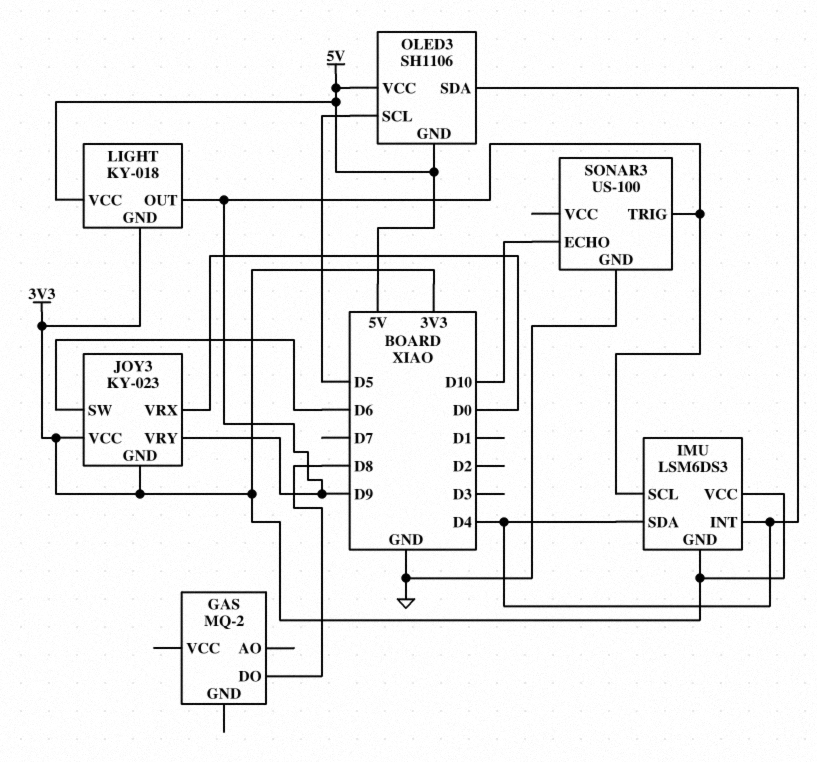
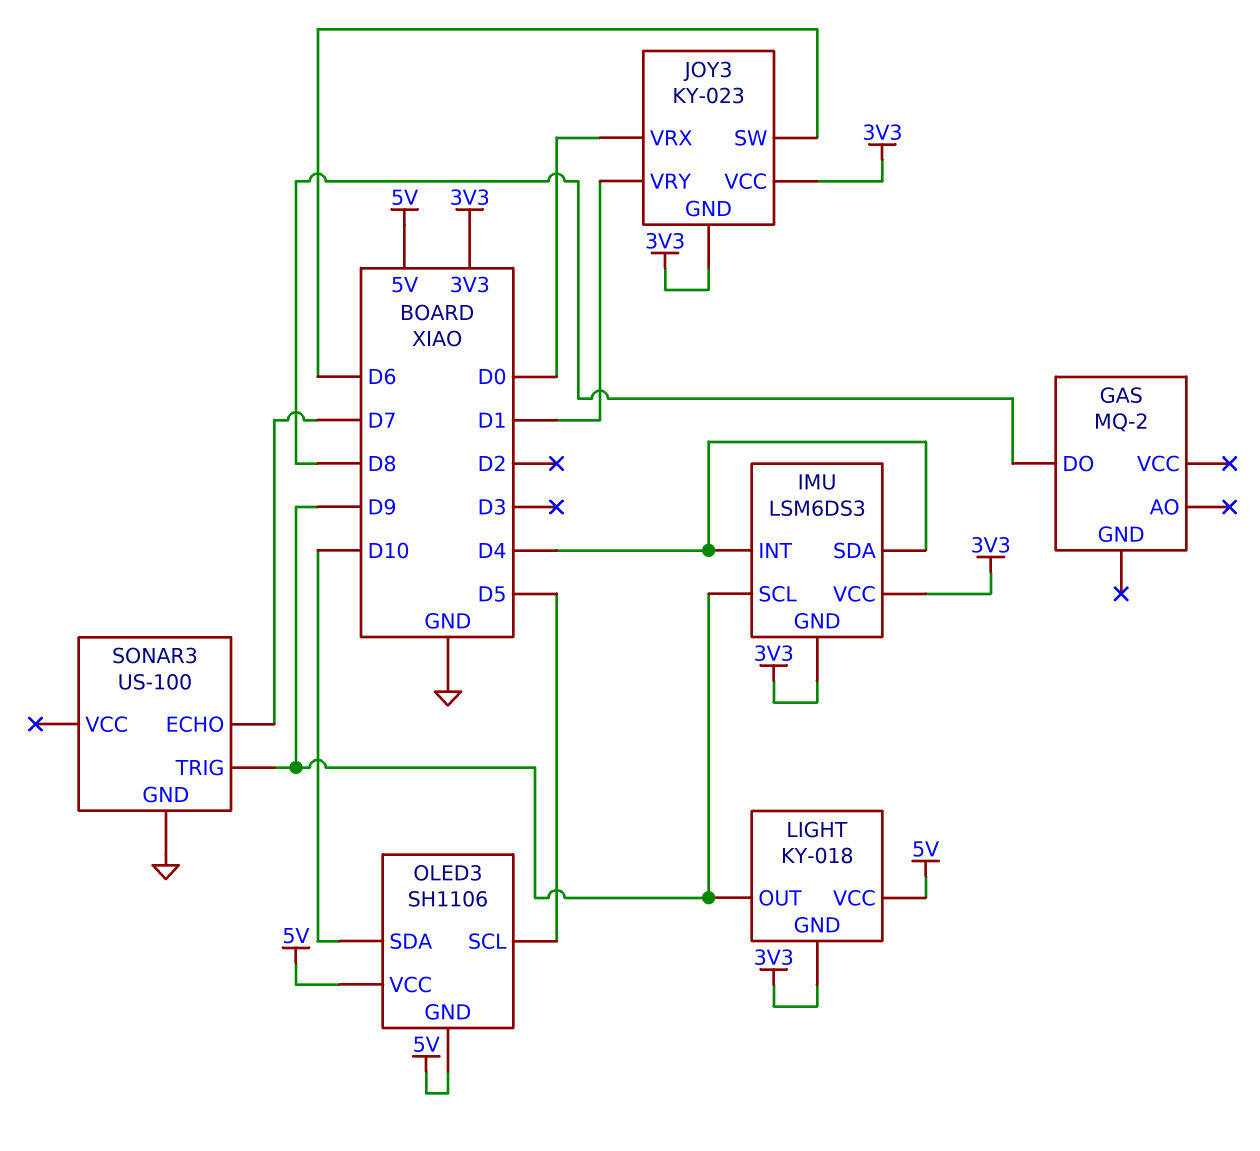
JOY3 pin VRY: D9 -> D1
OLED3 pin SDA: D4 -> D10
SONAR3 pin ECHO: D10 -> D7

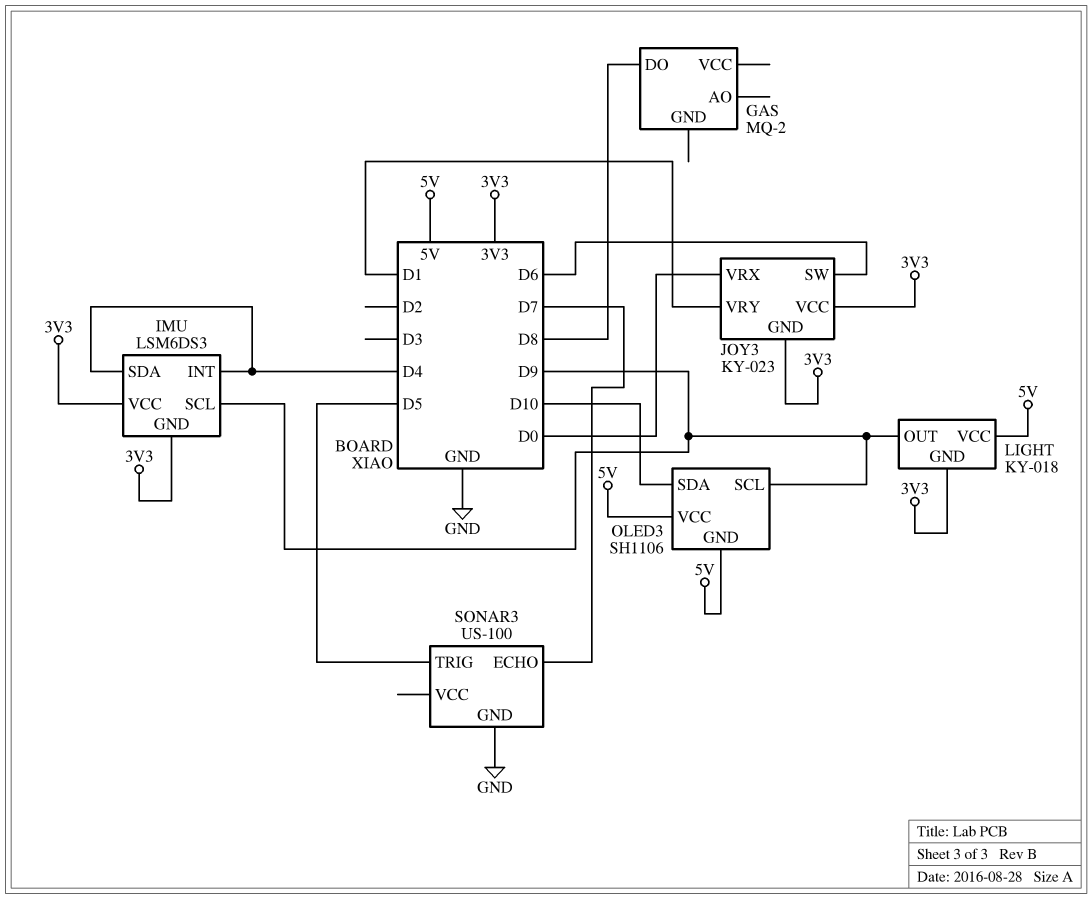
OLED3 pin SCL: D5 -> D9
SONAR3 pin TRIG: D9 -> D5

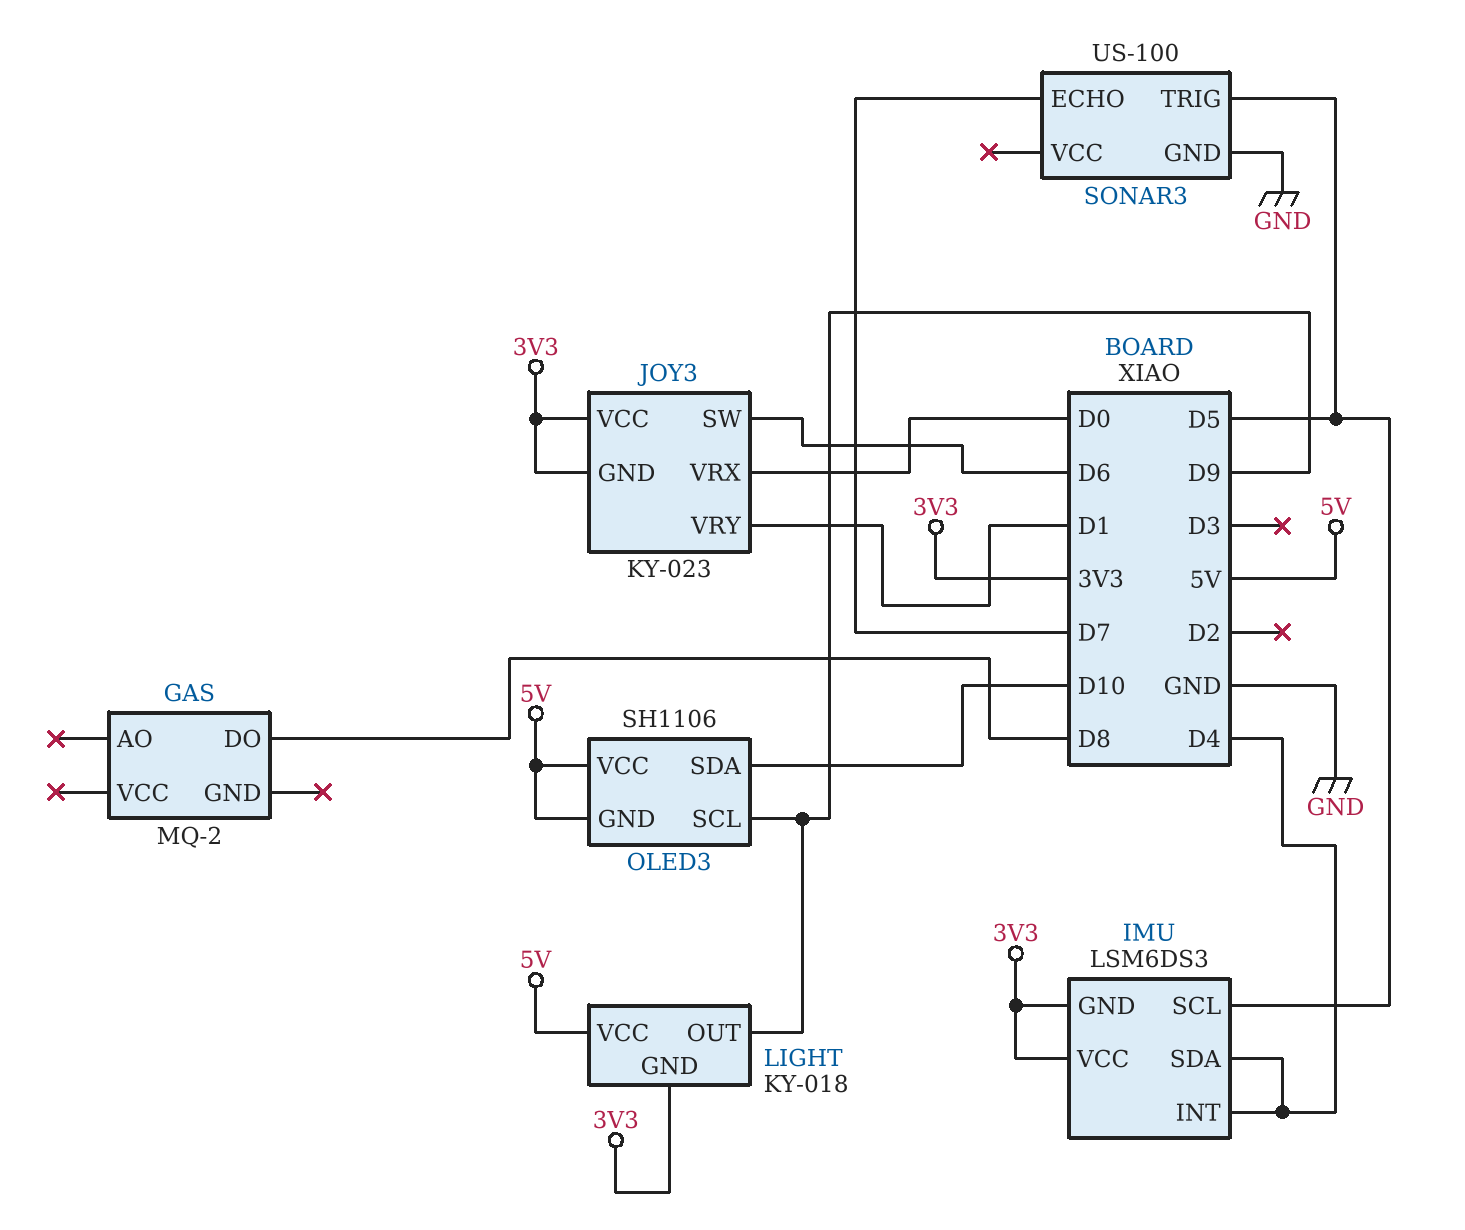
IMU pin SCL: D9 -> D5

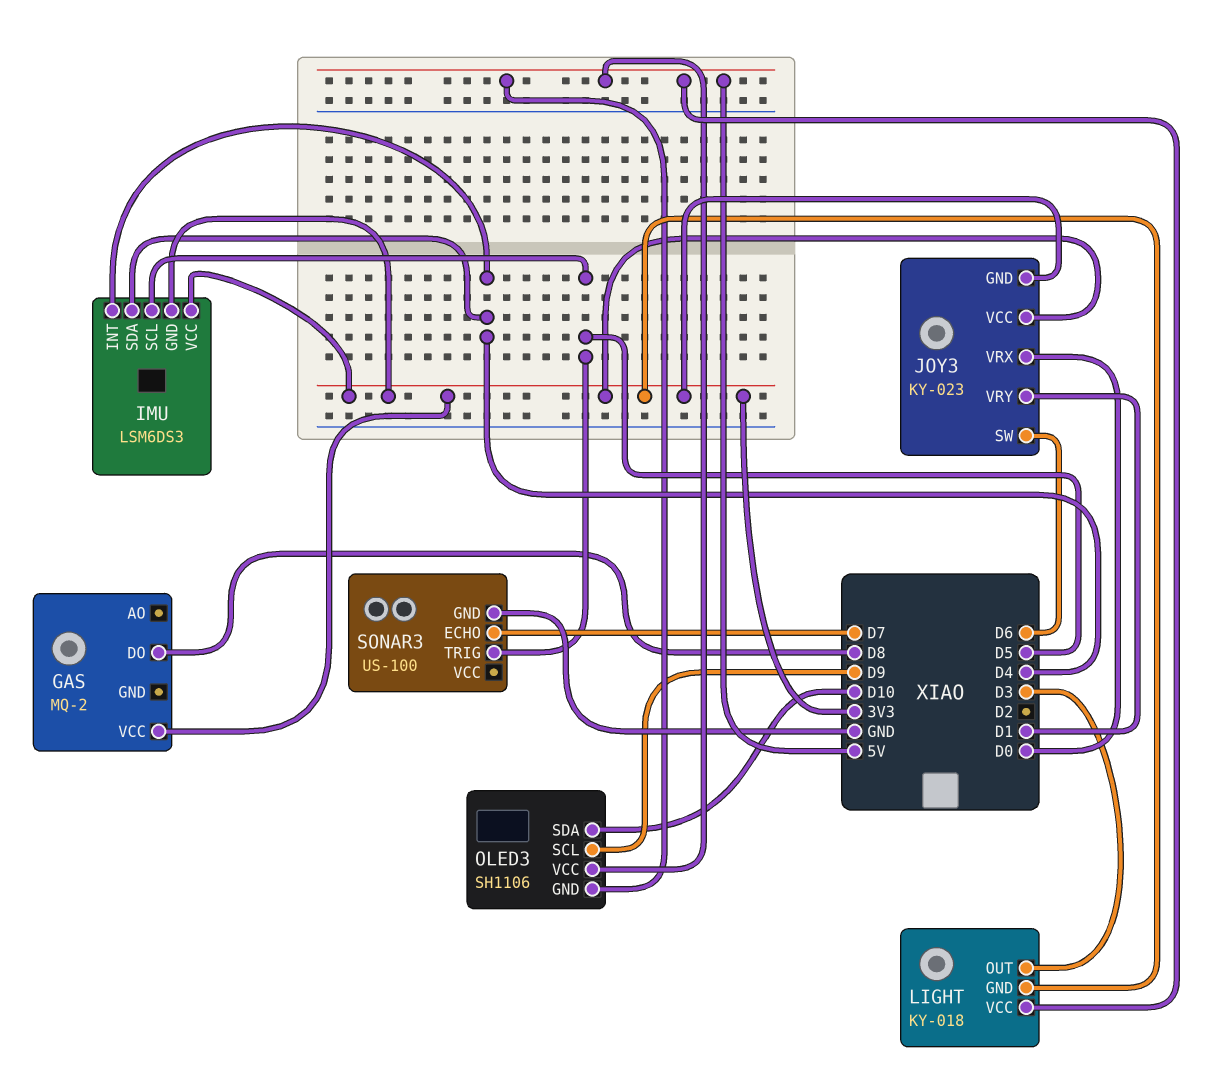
GAS pin VCC: none -> 3V3
LIGHT pin OUT: D9 -> D3

